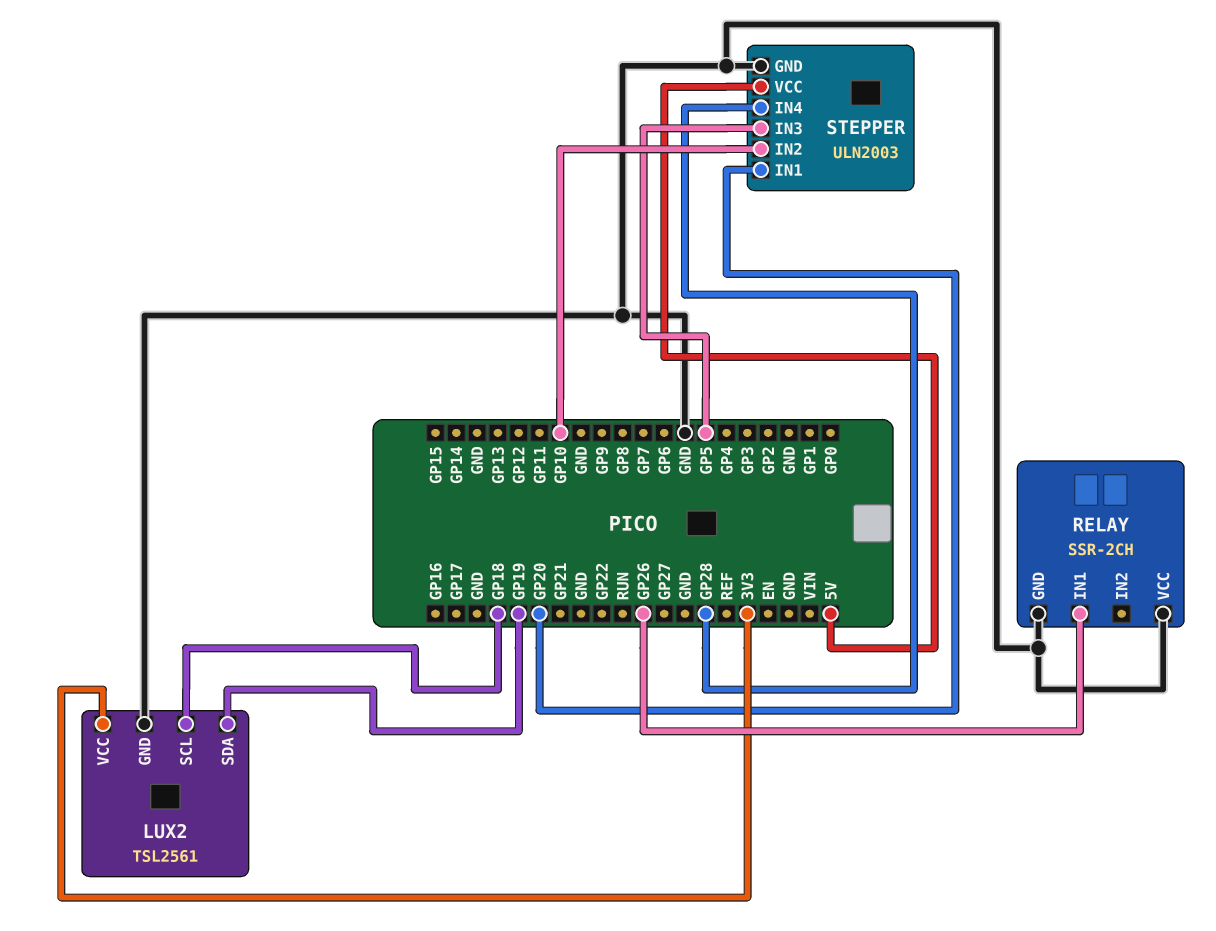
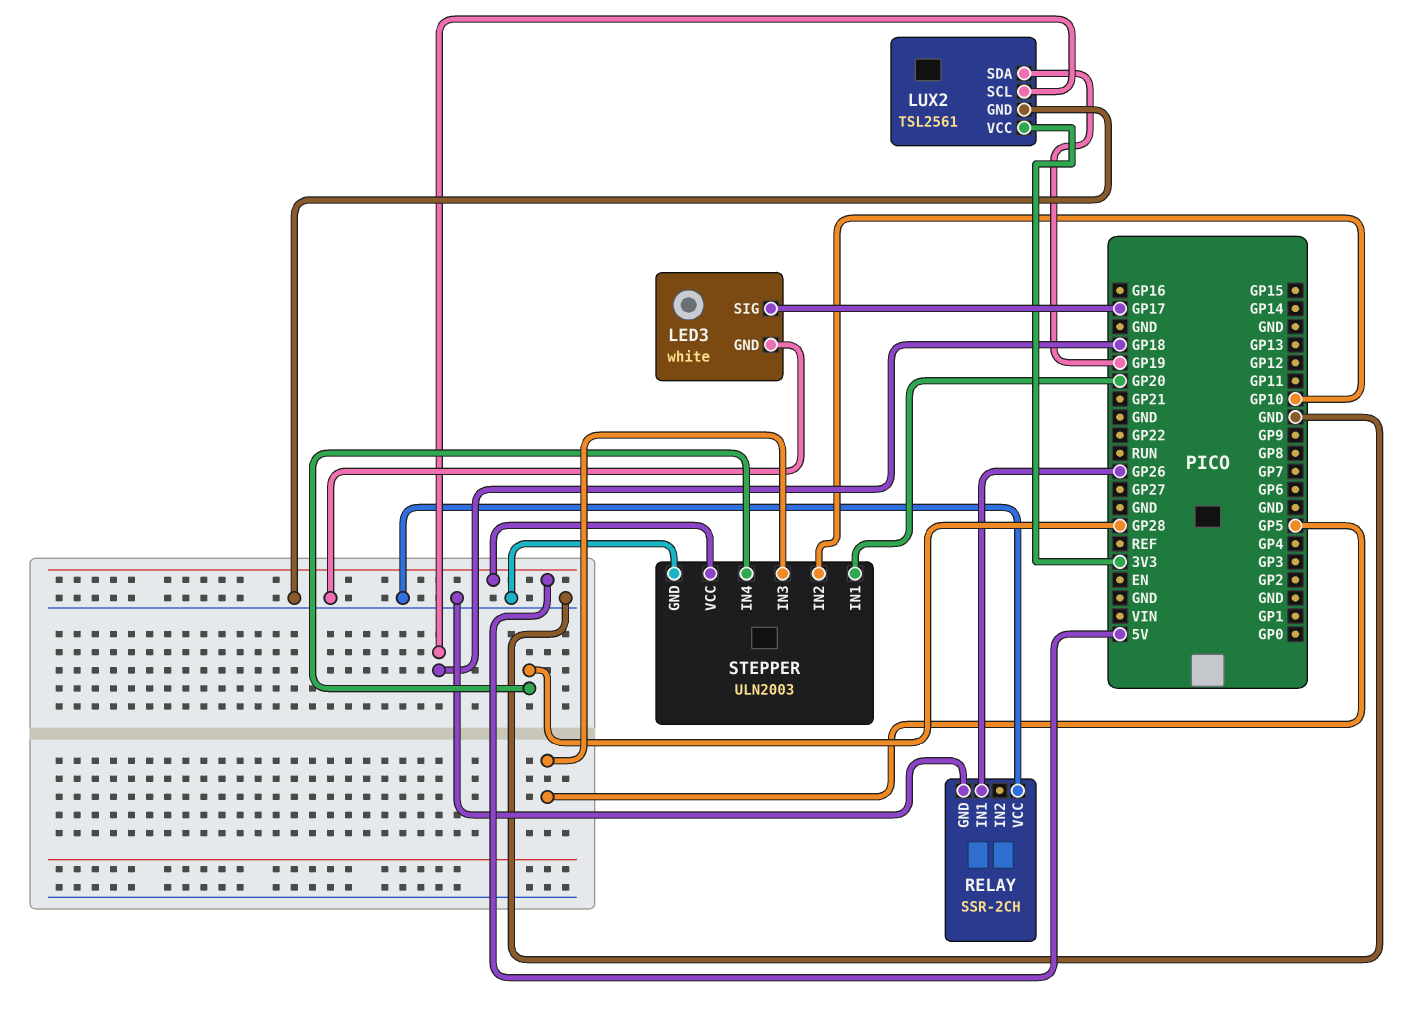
LED3: none -> white
LED3 pin GND: none -> GND
LED3 pin SIG: none -> GP17

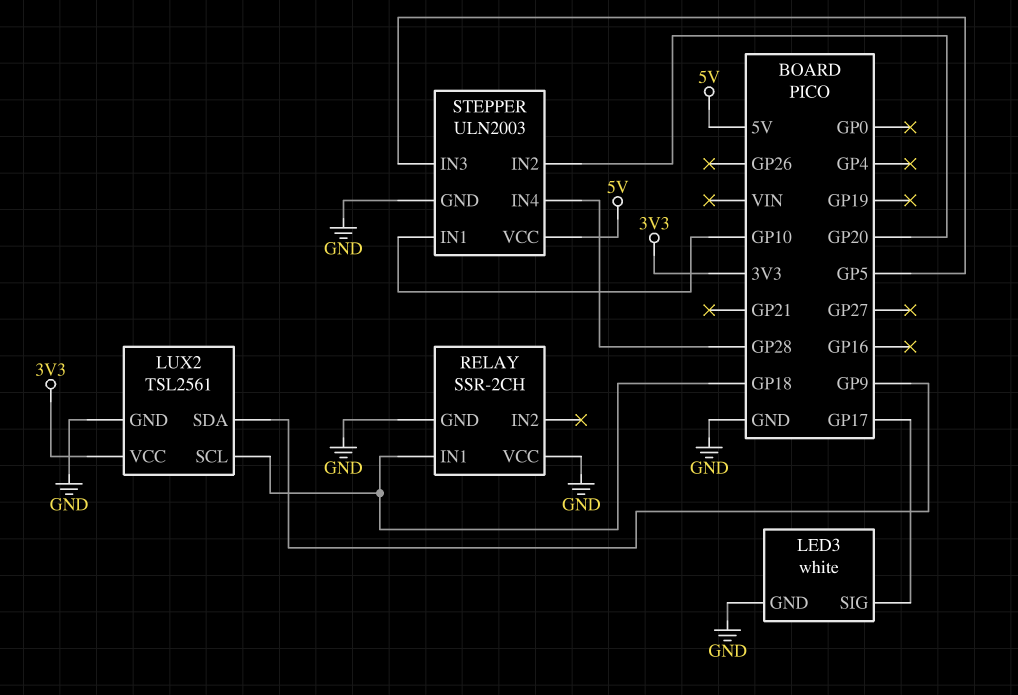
LUX2 pin SDA: GP19 -> GP9
RELAY pin IN1: GP26 -> GP18
STEPPER pin IN1: GP20 -> GP10
STEPPER pin IN2: GP10 -> GP20

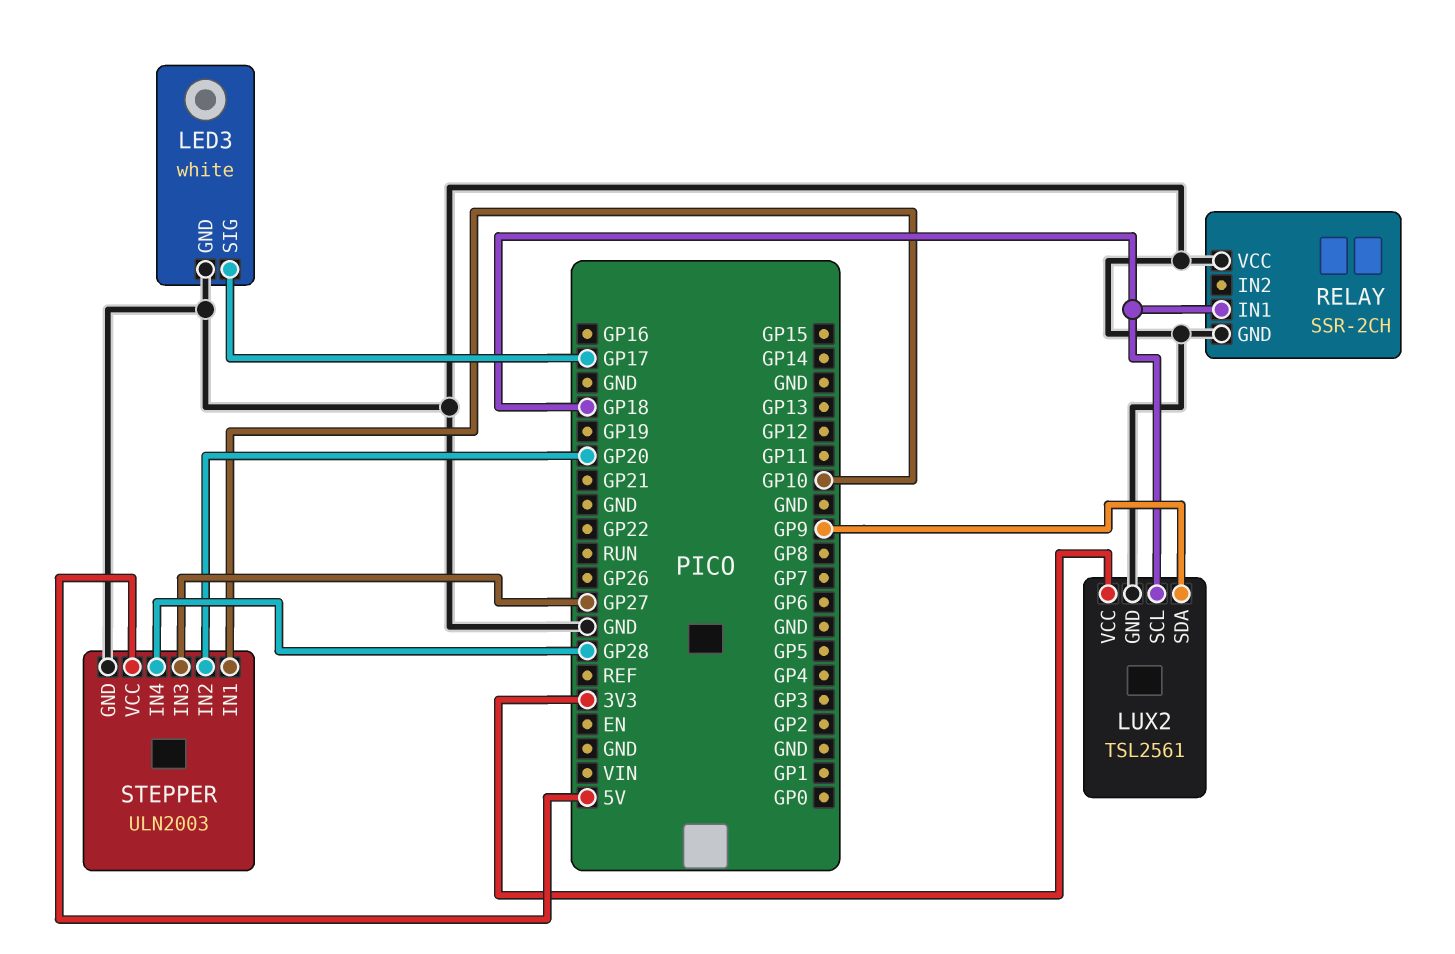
STEPPER pin IN3: GP5 -> GP27

